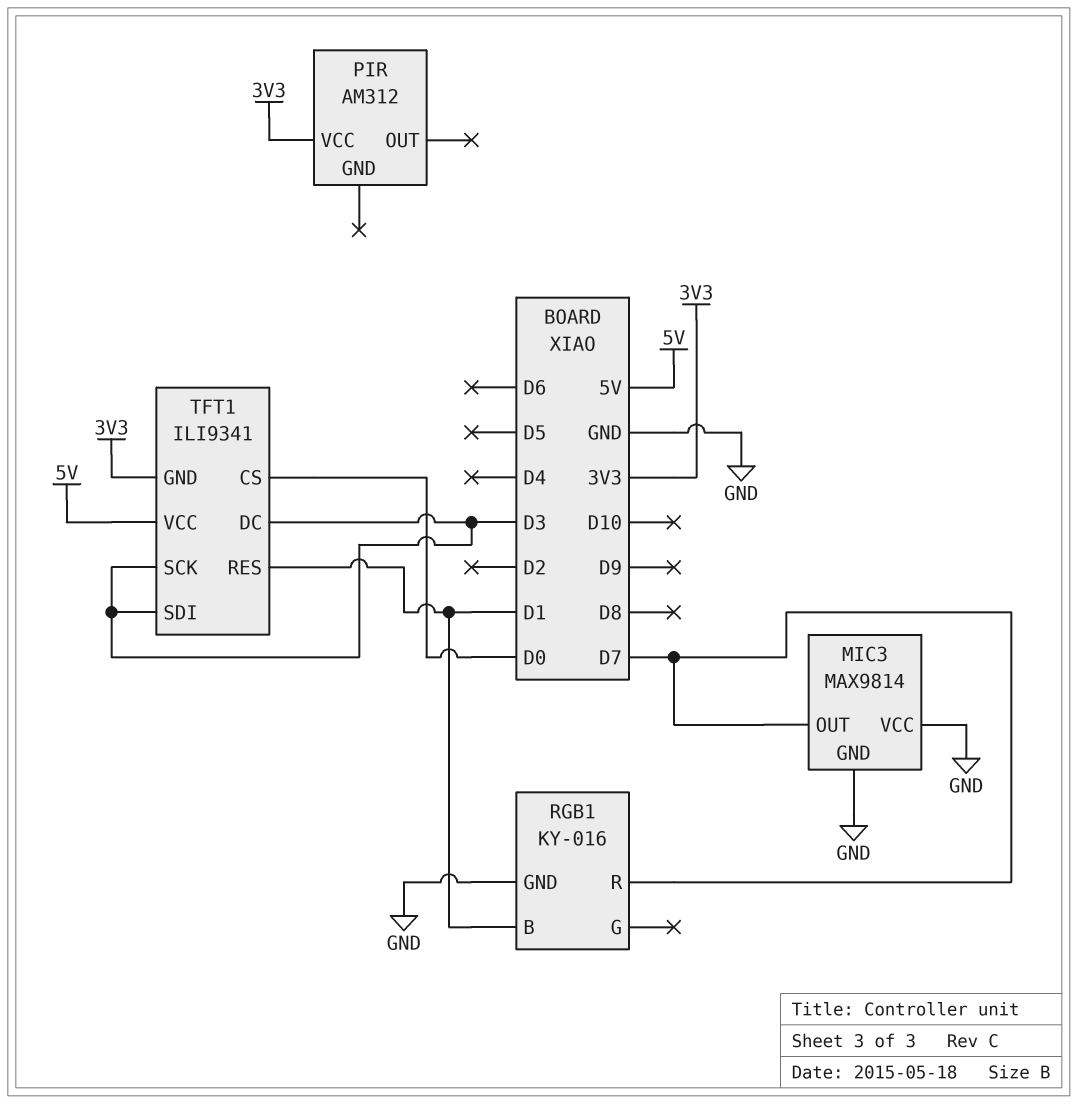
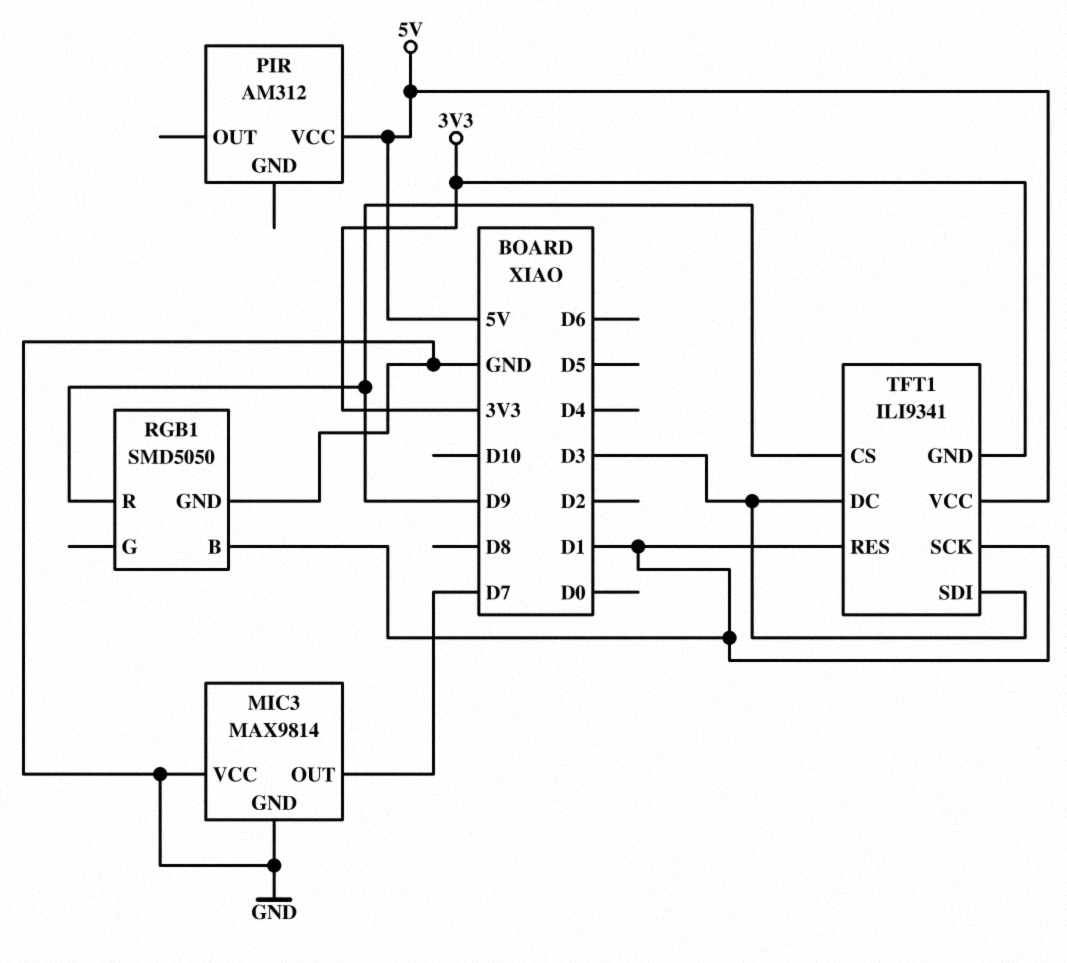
PIR pin VCC: 3V3 -> 5V
RGB1: KY-016 -> SMD5050
RGB1 pin R: D7 -> D9
TFT1 pin CS: D0 -> D9
TFT1 pin SCK: D3 -> D1

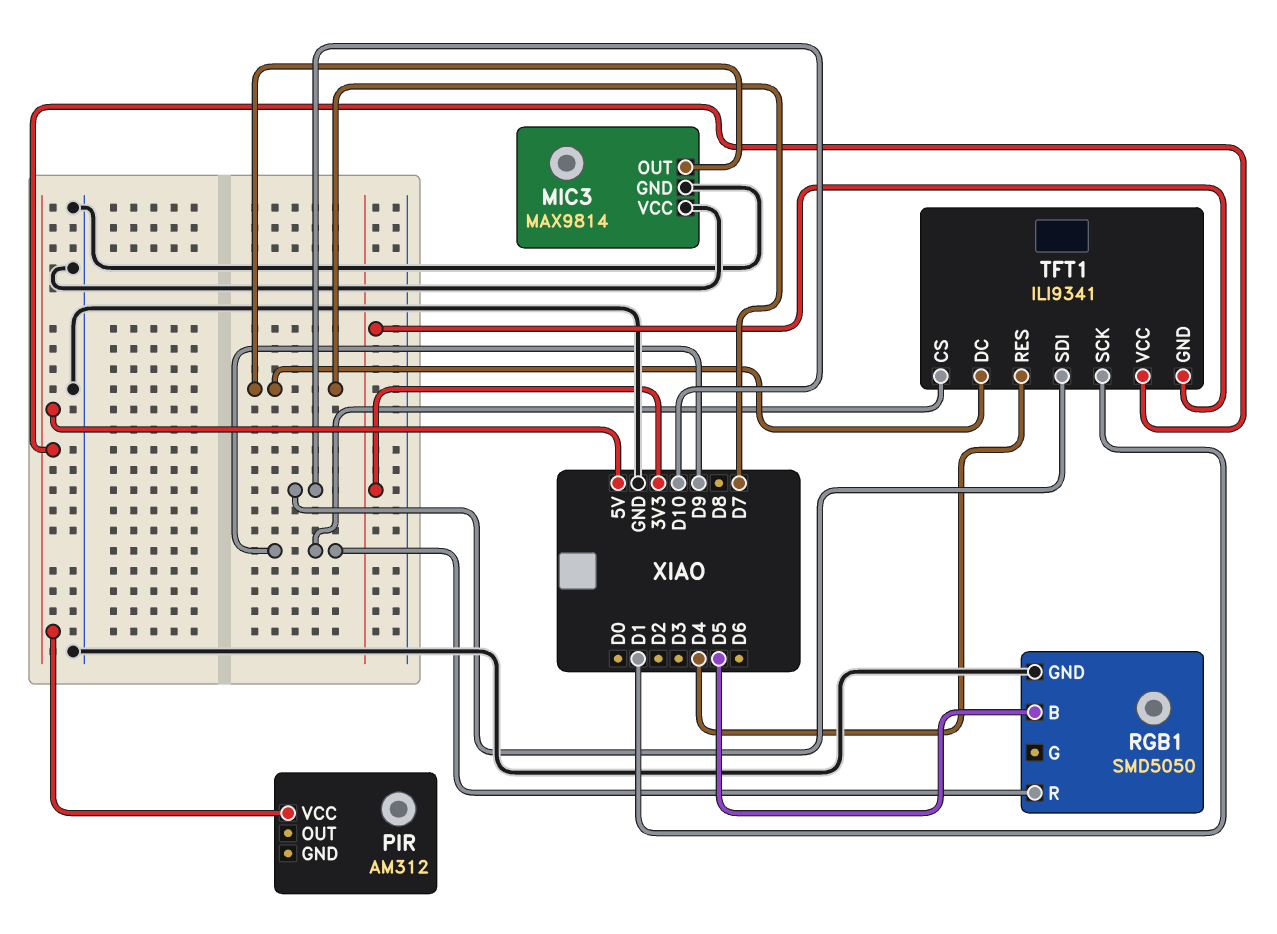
RGB1 pin B: D1 -> D5
TFT1 pin DC: D3 -> D7
TFT1 pin RES: D1 -> D4
TFT1 pin SDI: D3 -> D10

